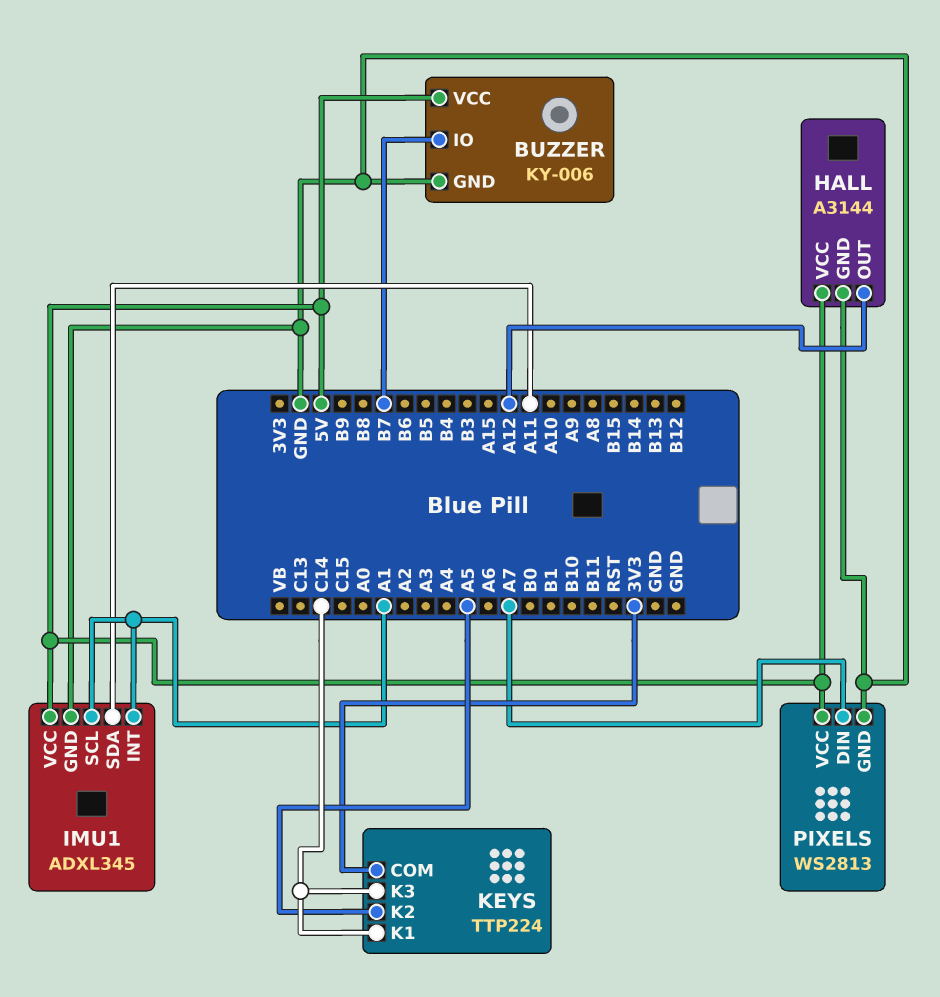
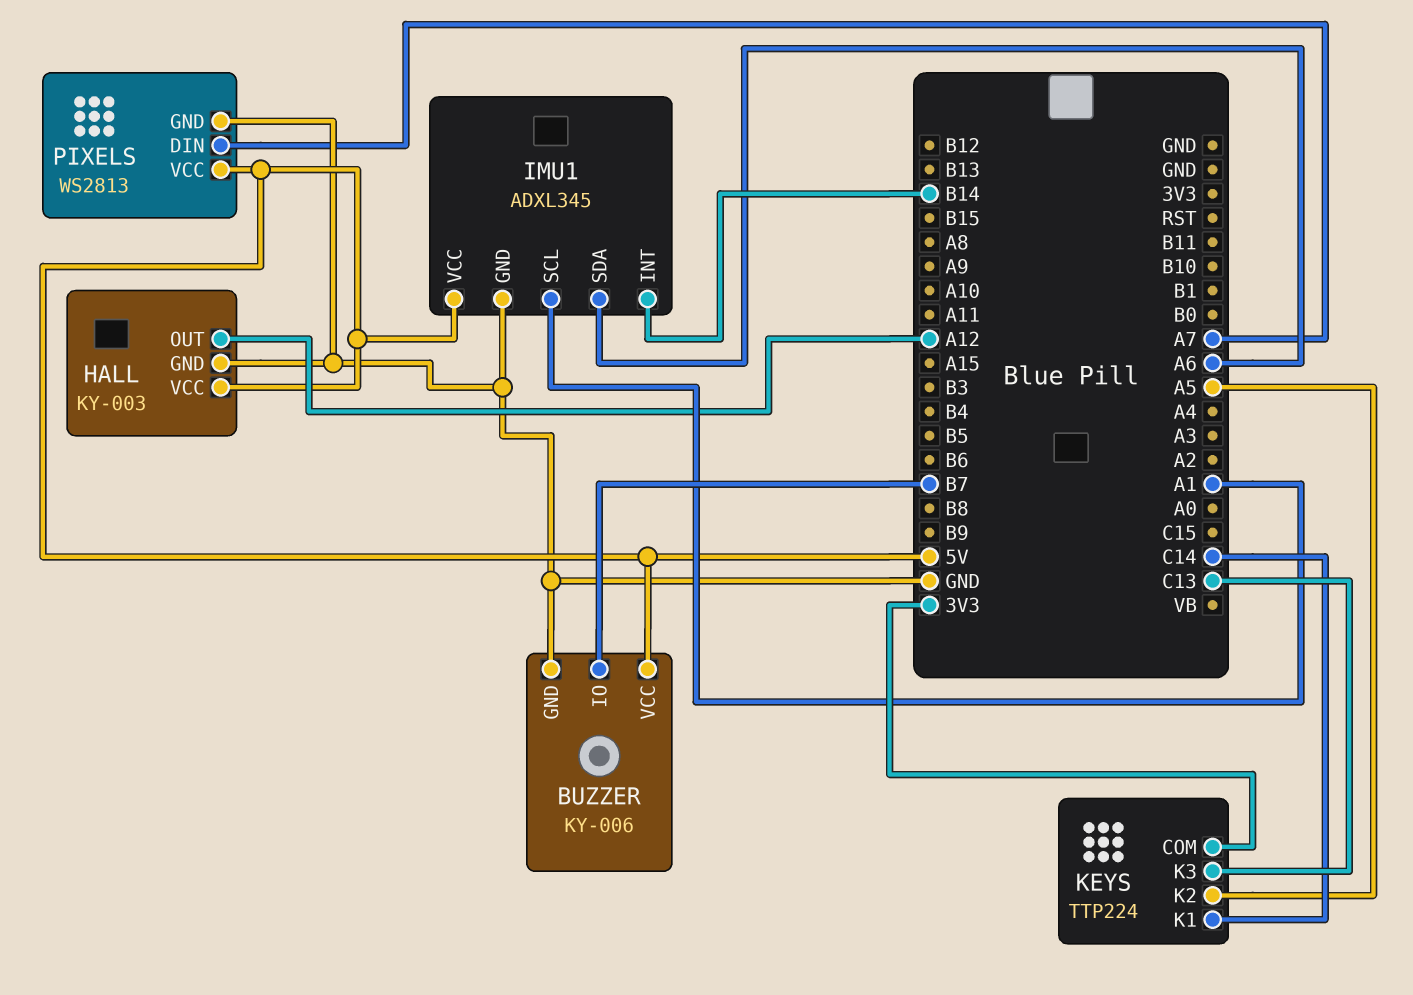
HALL: A3144 -> KY-003
IMU1 pin INT: A1 -> B14
IMU1 pin SDA: A11 -> A6
KEYS pin K3: C14 -> C13

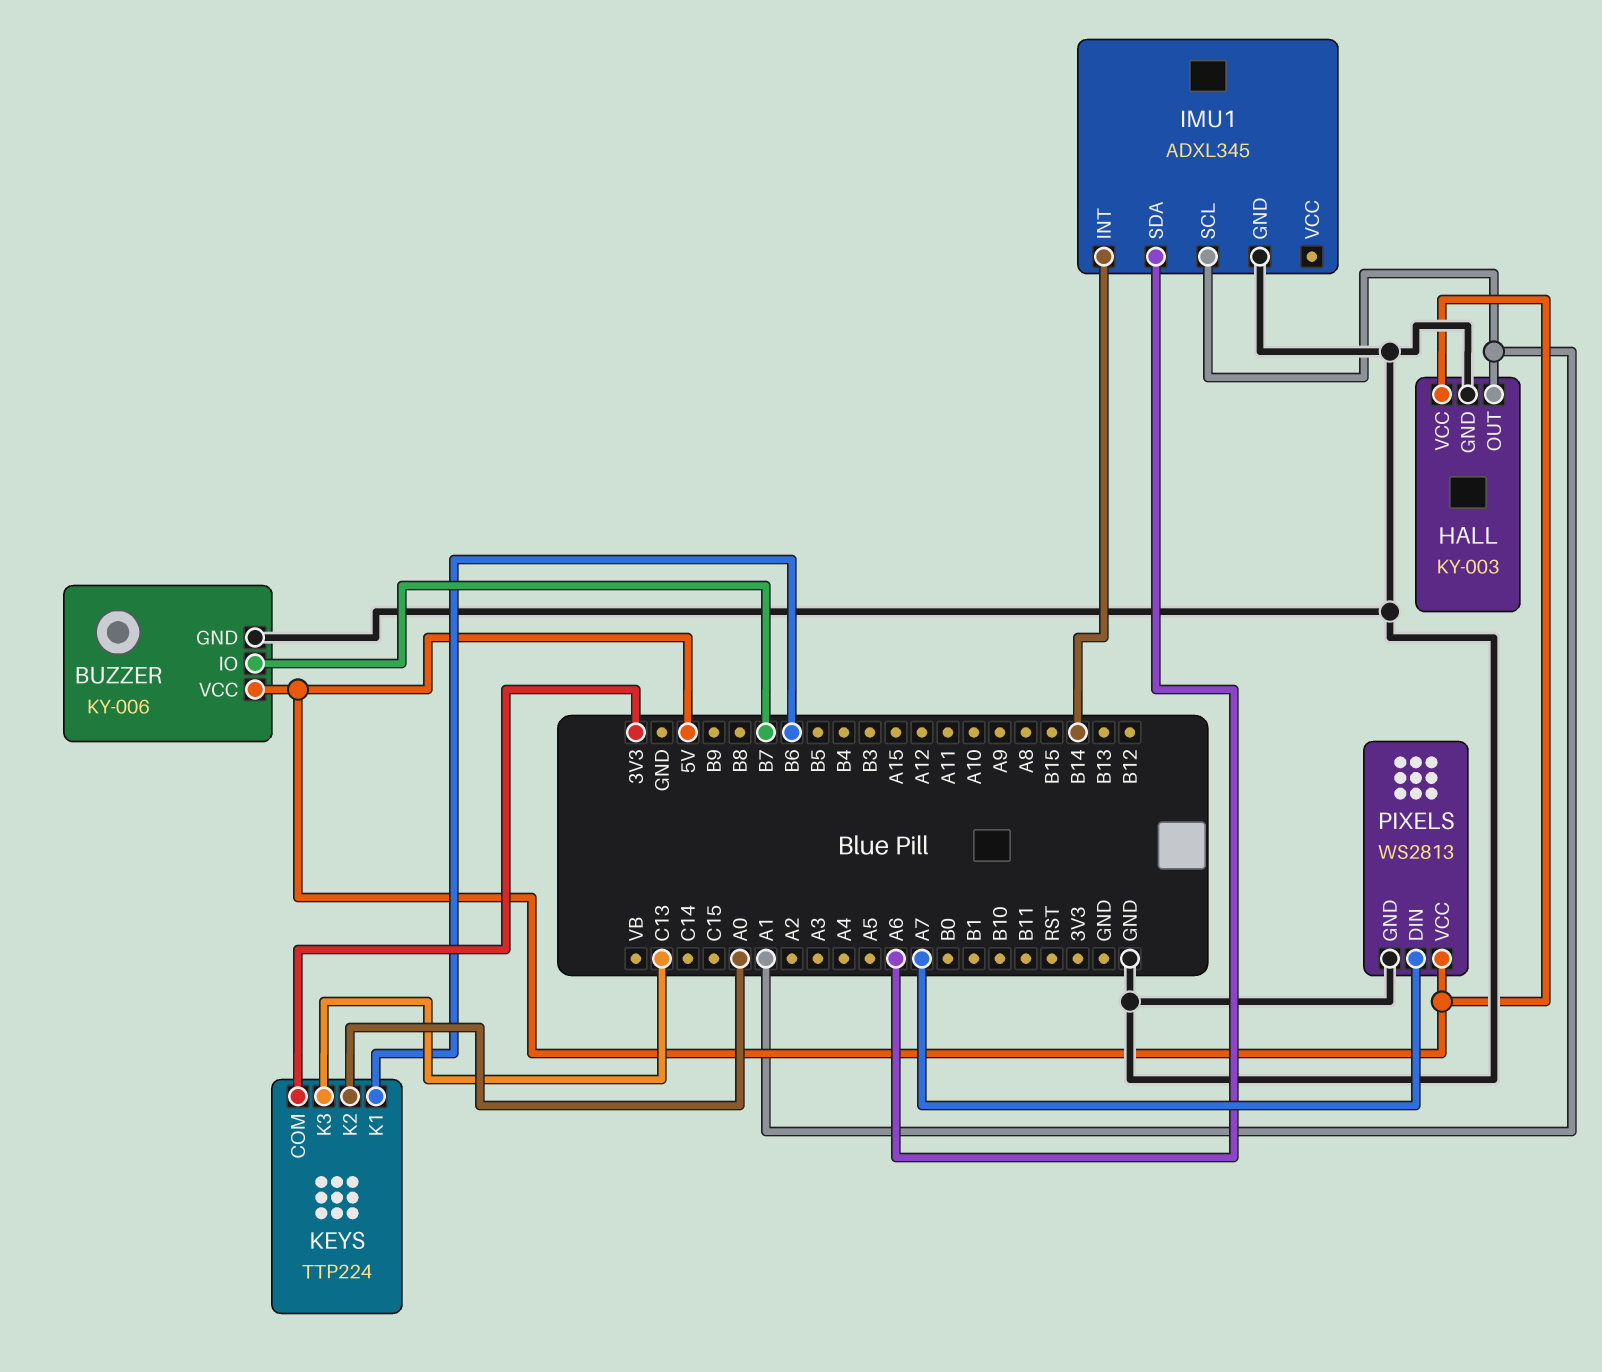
HALL pin OUT: A12 -> A1
IMU1 pin VCC: 5V -> none
KEYS pin K1: C14 -> B6
KEYS pin K2: A5 -> A0

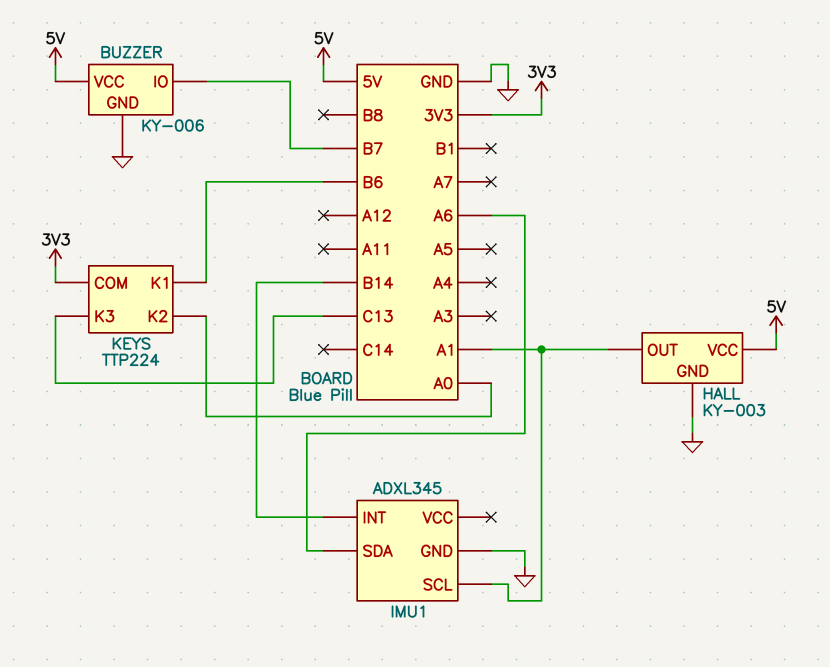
PIXELS: WS2813 -> none
PIXELS pin DIN: A7 -> none
PIXELS pin GND: GND -> none
PIXELS pin VCC: 5V -> none

